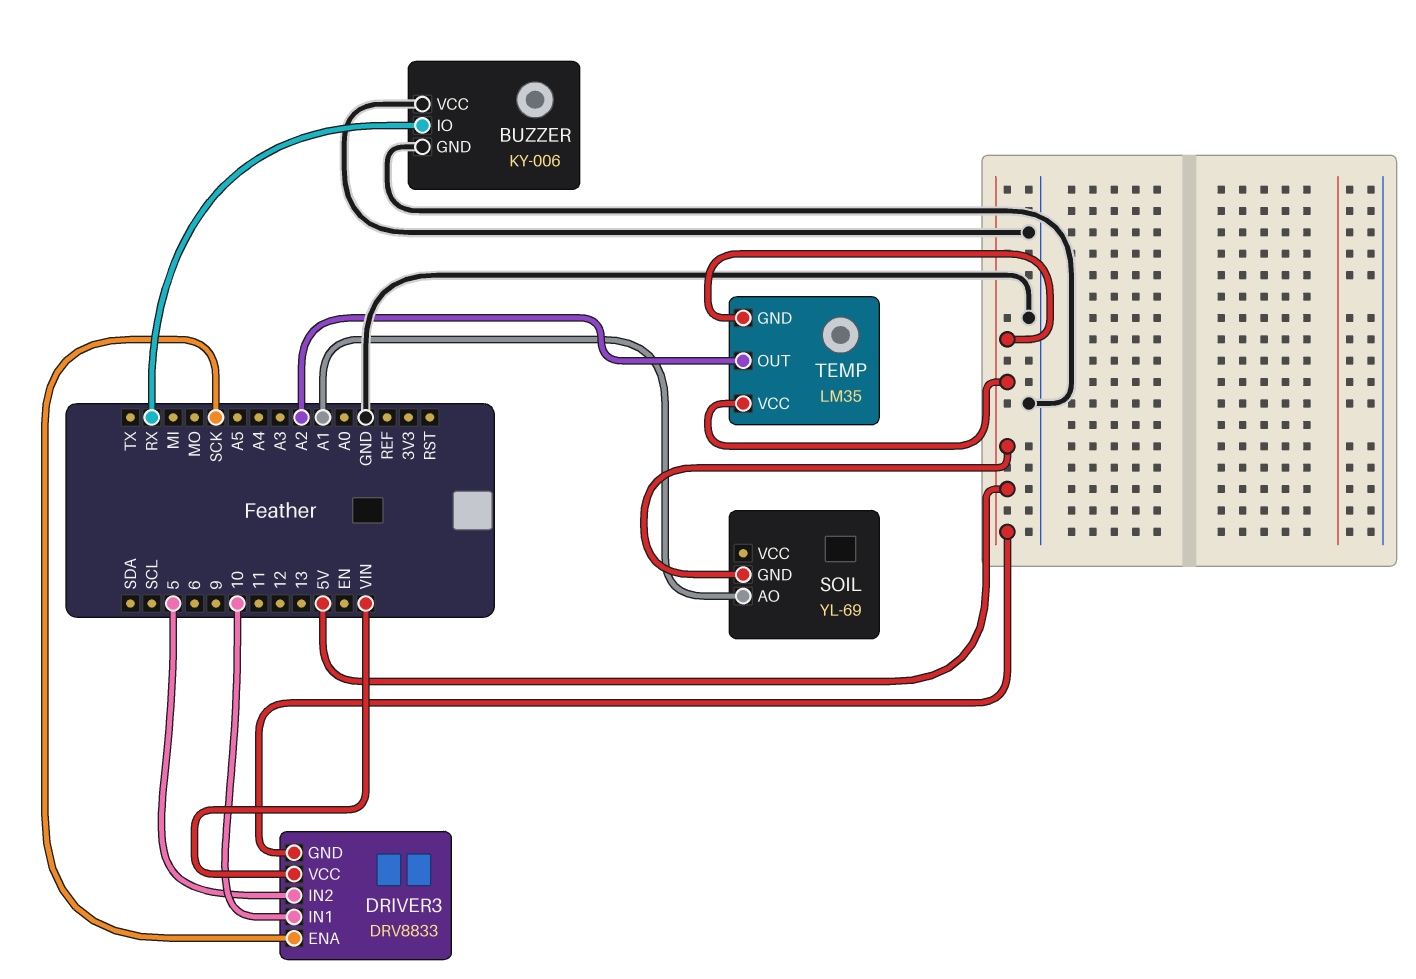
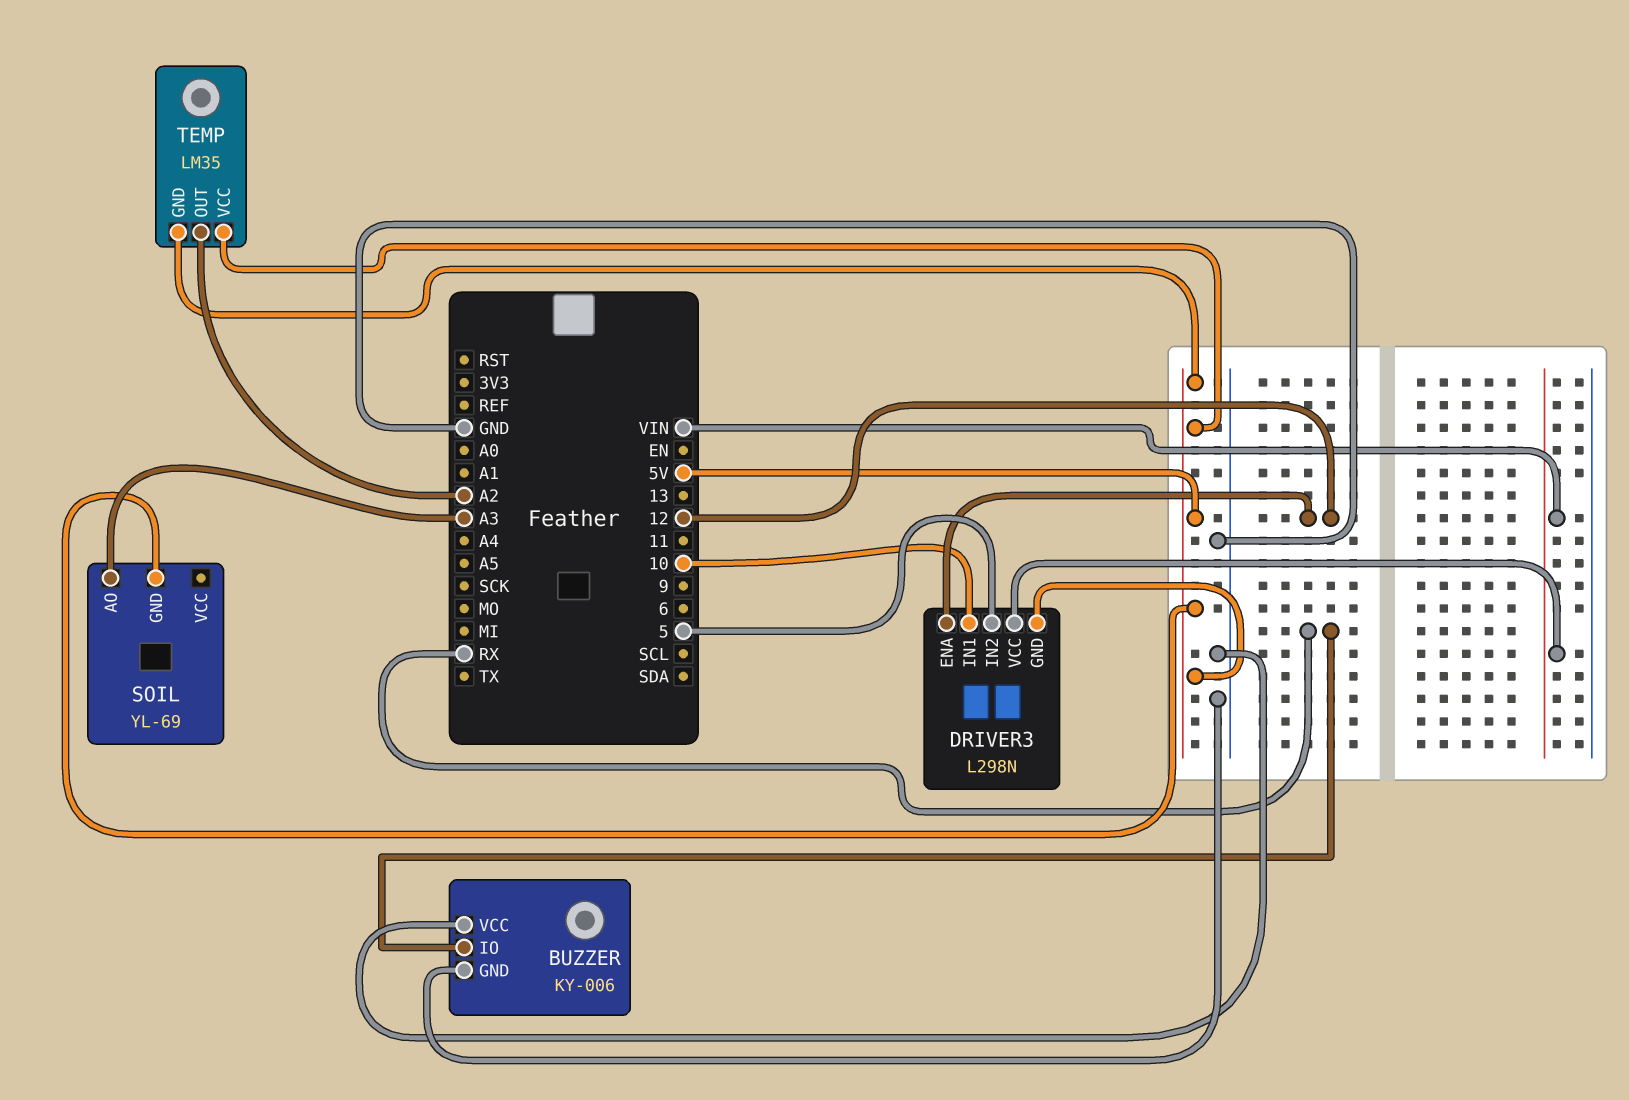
DRIVER3: DRV8833 -> L298N
DRIVER3 pin ENA: SCK -> 12
SOIL pin AO: A1 -> A3

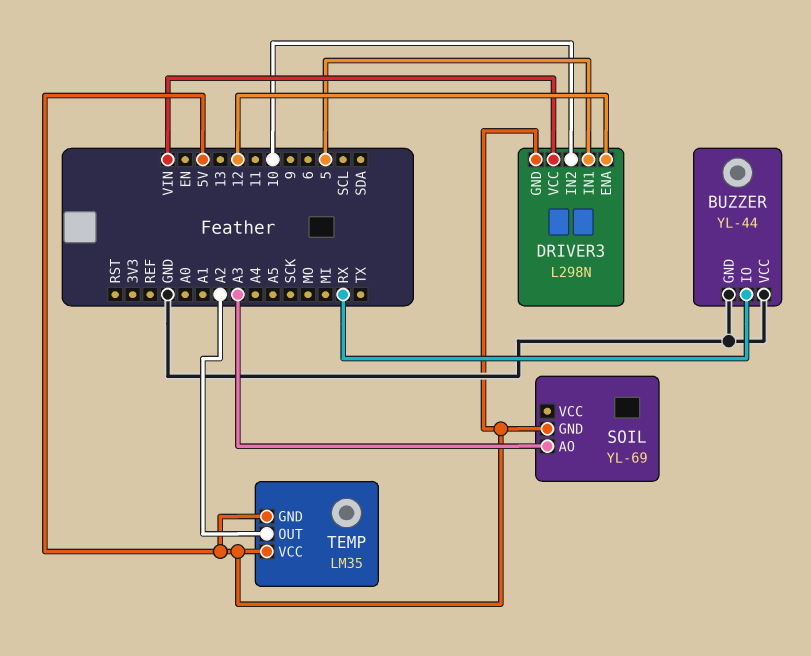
BUZZER: KY-006 -> YL-44
DRIVER3 pin IN1: 10 -> 5
DRIVER3 pin IN2: 5 -> 10

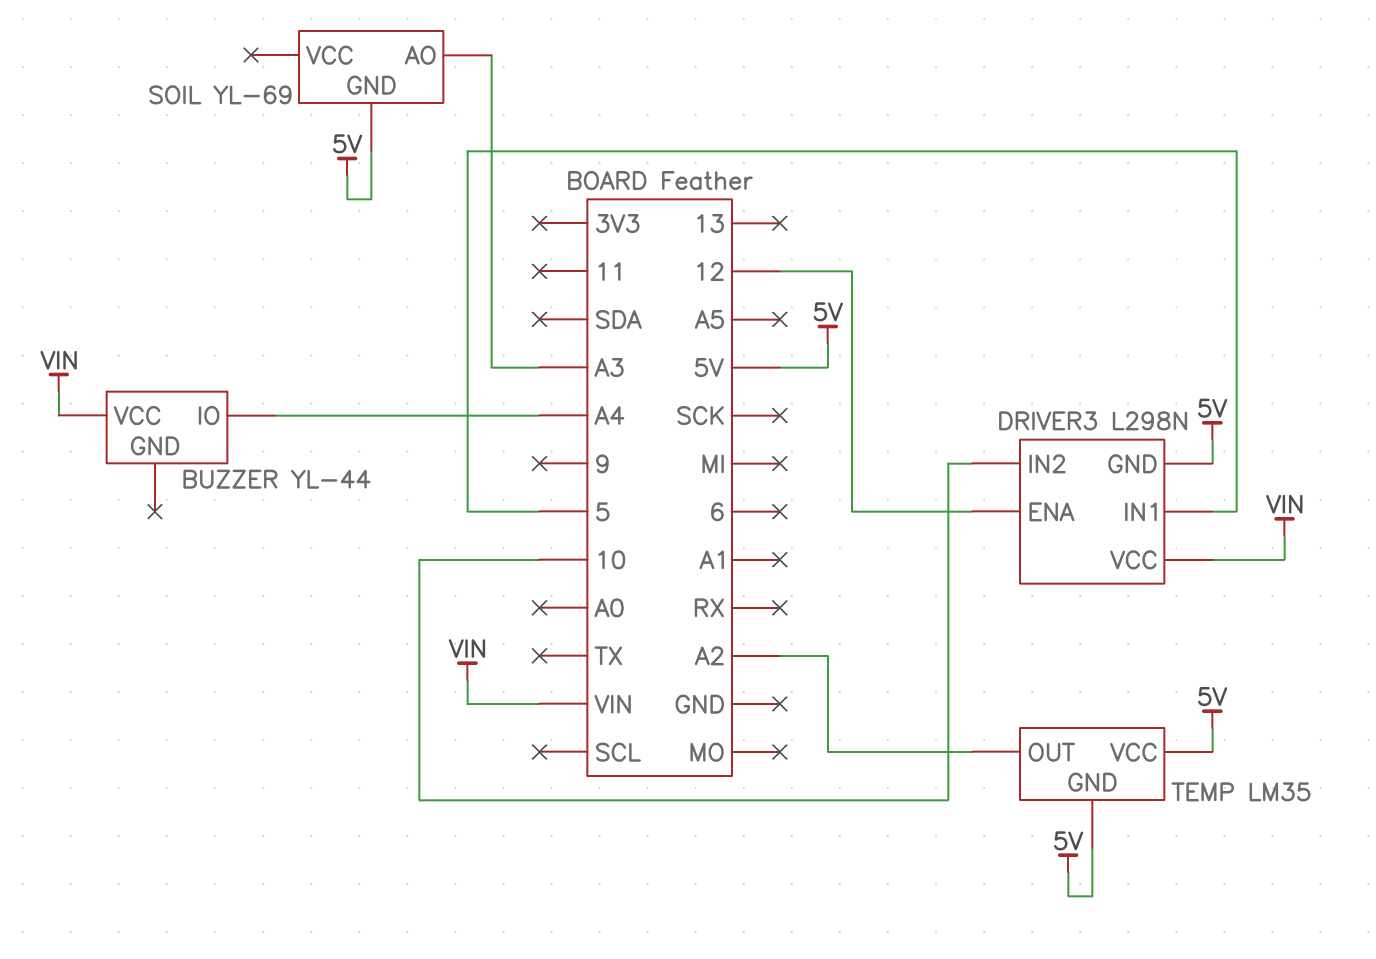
BUZZER pin GND: GND -> none
BUZZER pin IO: RX -> A4
BUZZER pin VCC: GND -> VIN

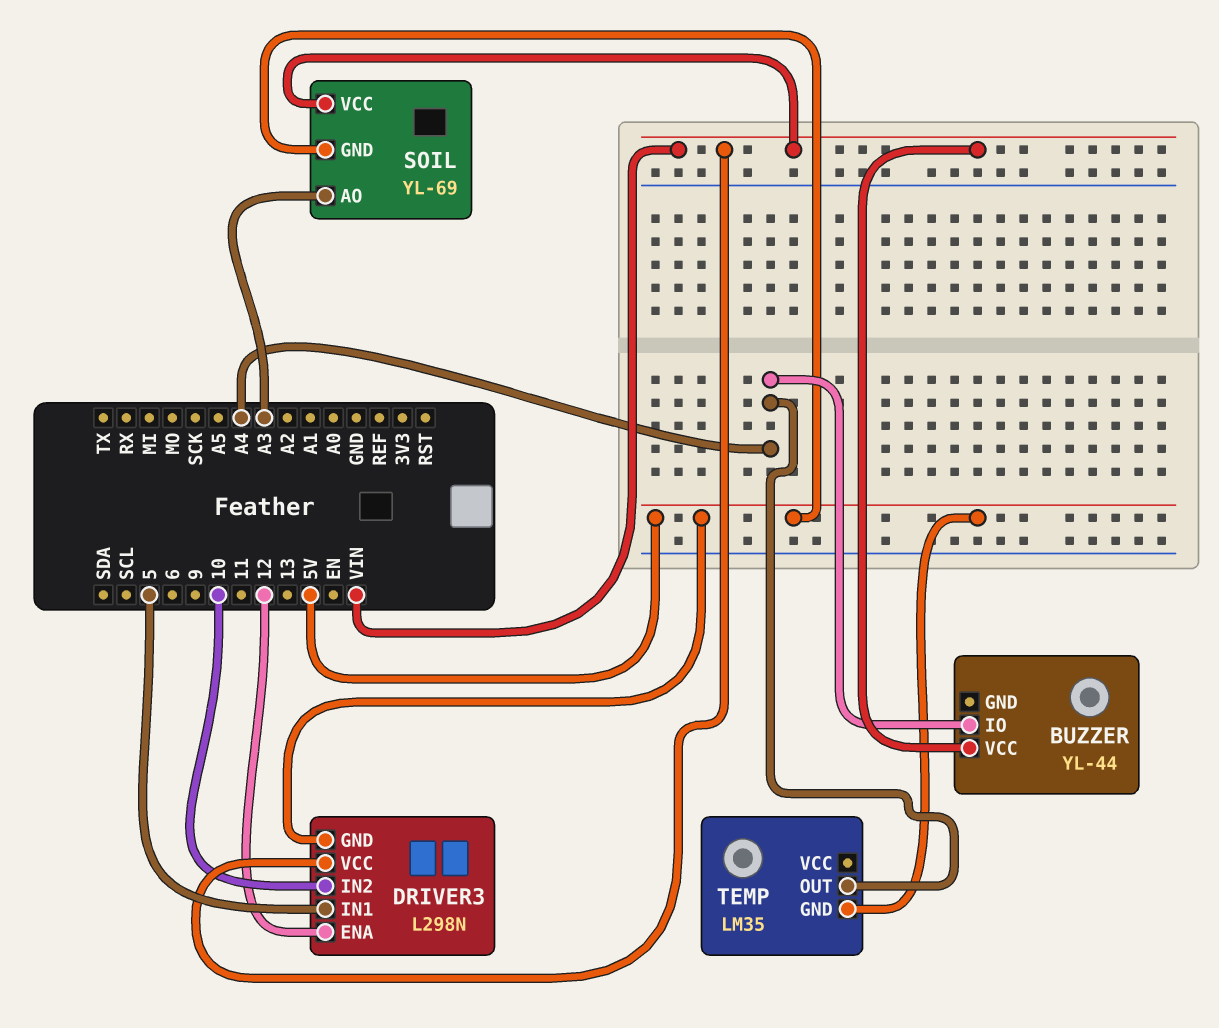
SOIL pin VCC: none -> VIN
TEMP pin OUT: A2 -> A4
TEMP pin VCC: 5V -> none

